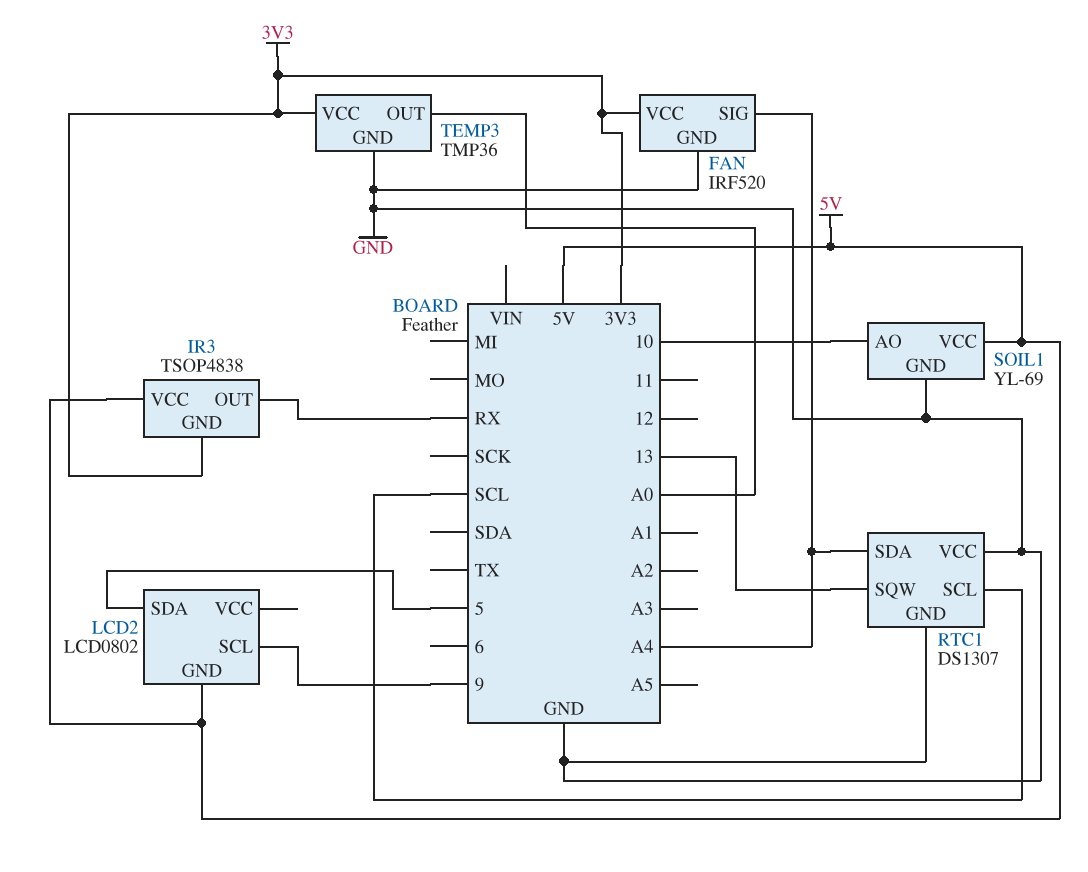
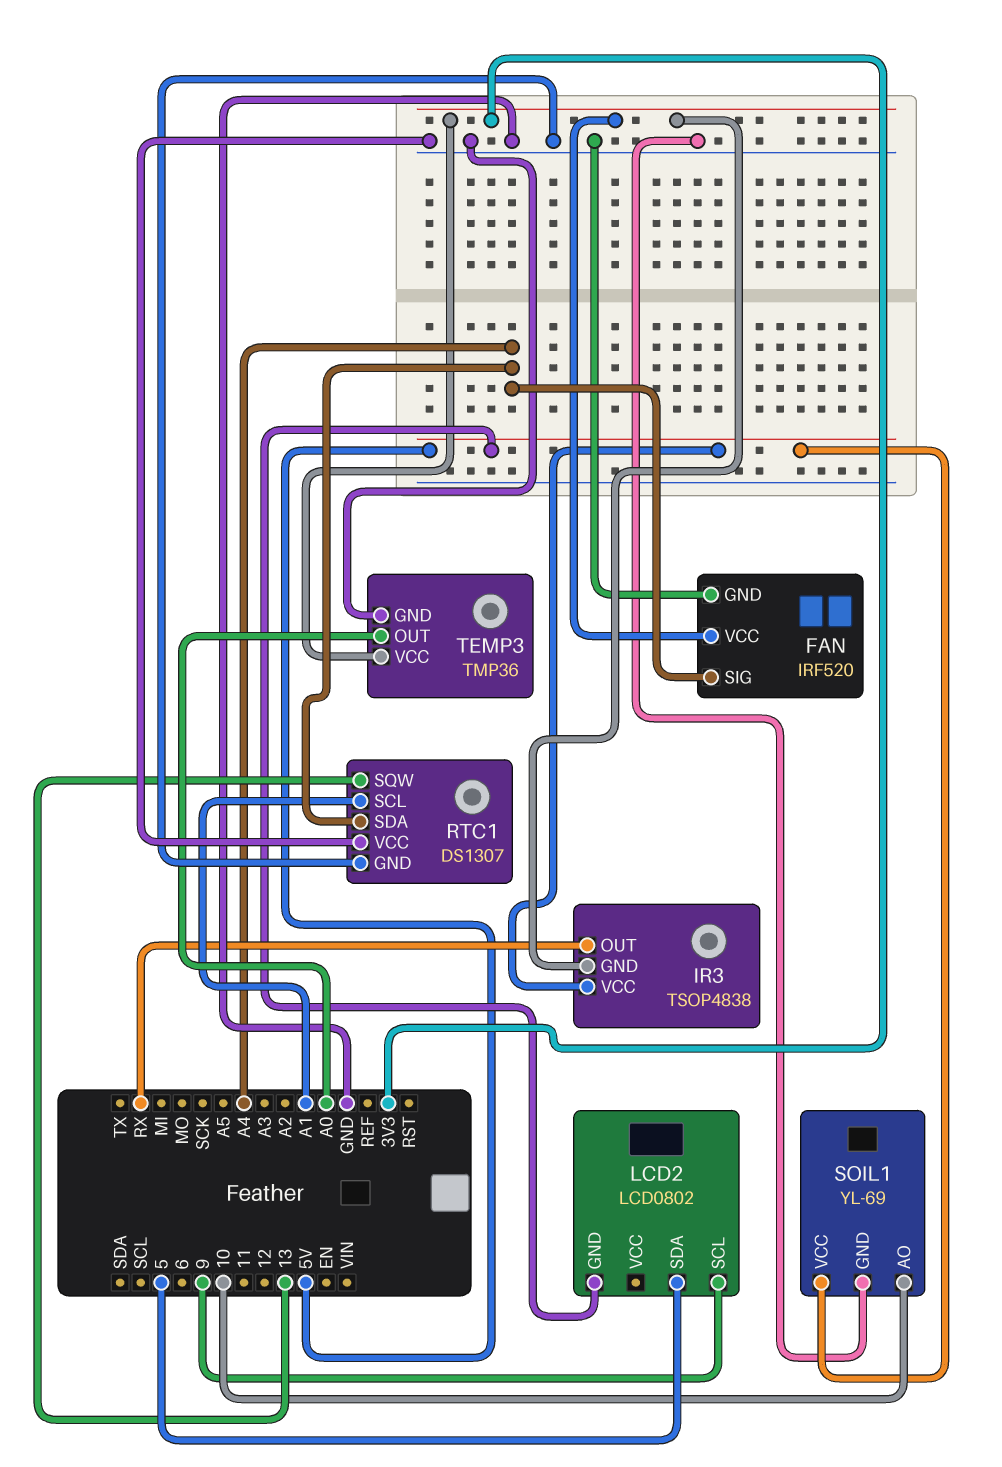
RTC1 pin SCL: SCL -> A1

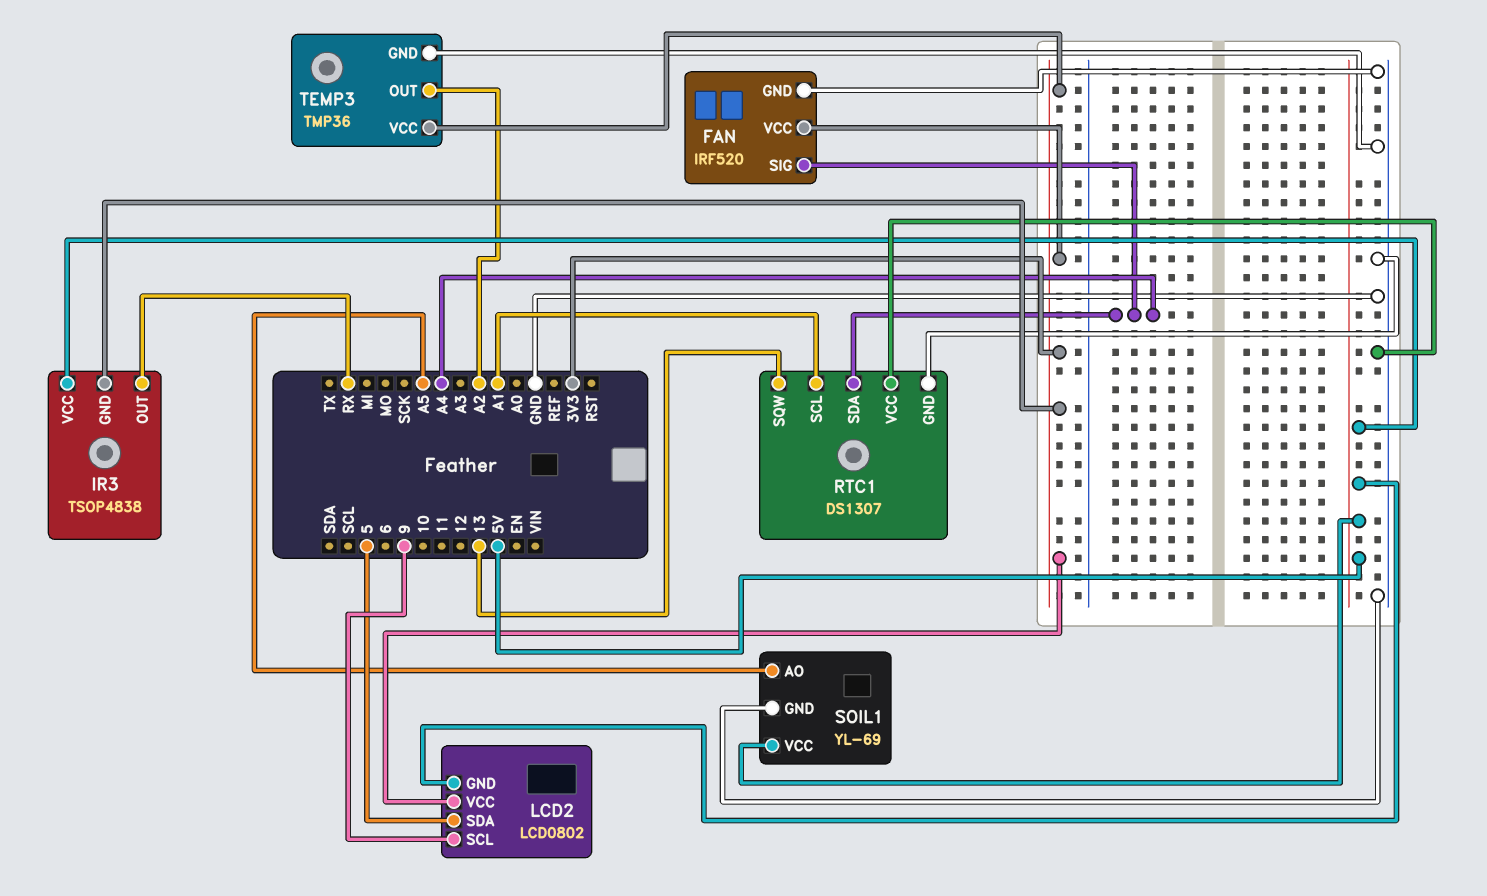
LCD2 pin VCC: none -> 3V3
SOIL1 pin AO: 10 -> A5
TEMP3 pin OUT: A0 -> A2

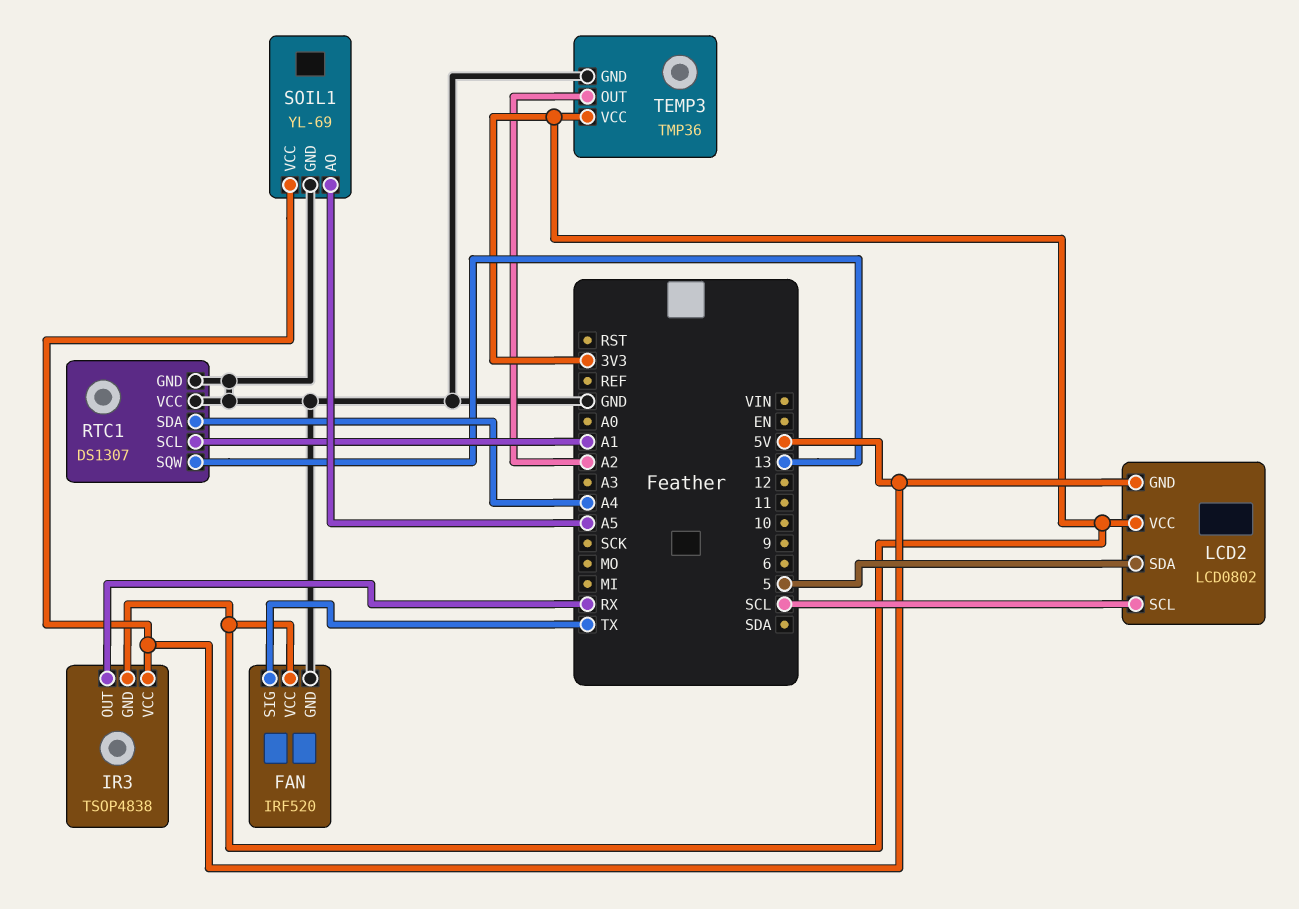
FAN pin SIG: A4 -> TX
LCD2 pin SCL: 9 -> SCL

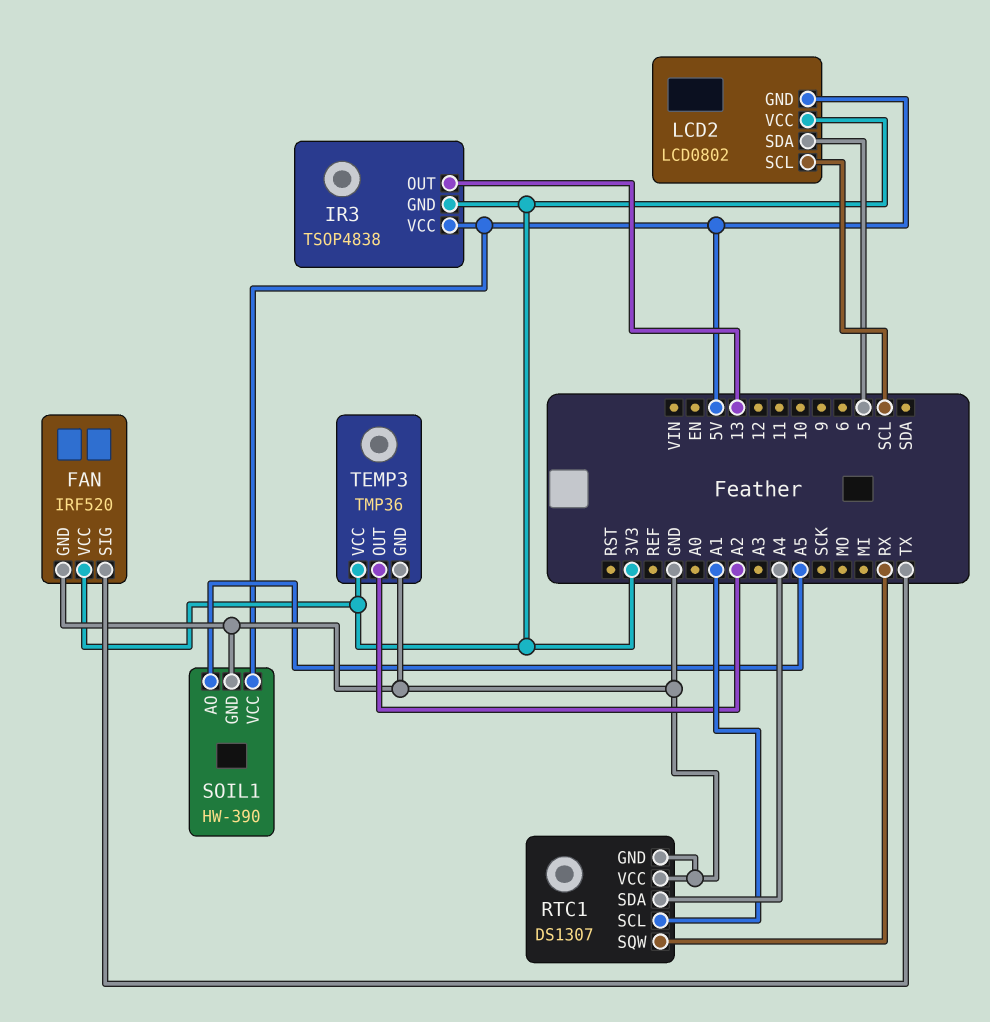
IR3 pin OUT: RX -> 13
RTC1 pin SQW: 13 -> RX
SOIL1: YL-69 -> HW-390

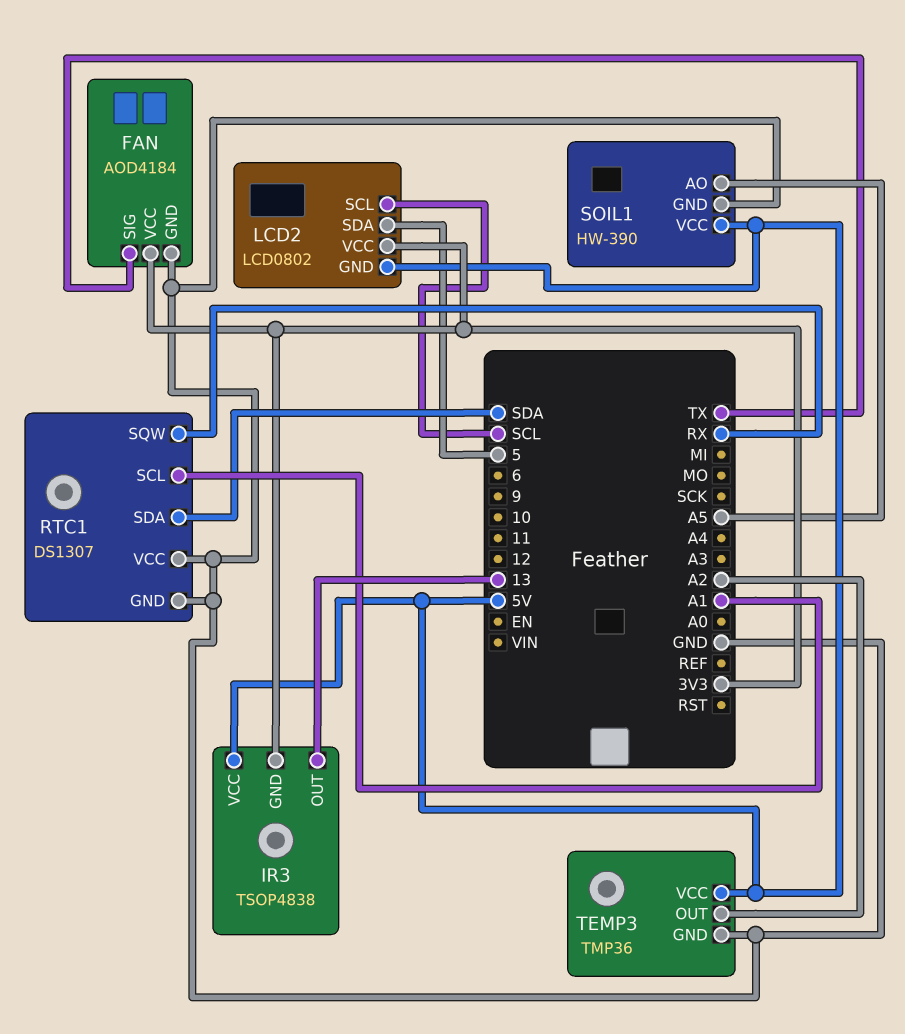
FAN: IRF520 -> AOD4184
RTC1 pin SDA: A4 -> SDA
TEMP3 pin VCC: 3V3 -> 5V

